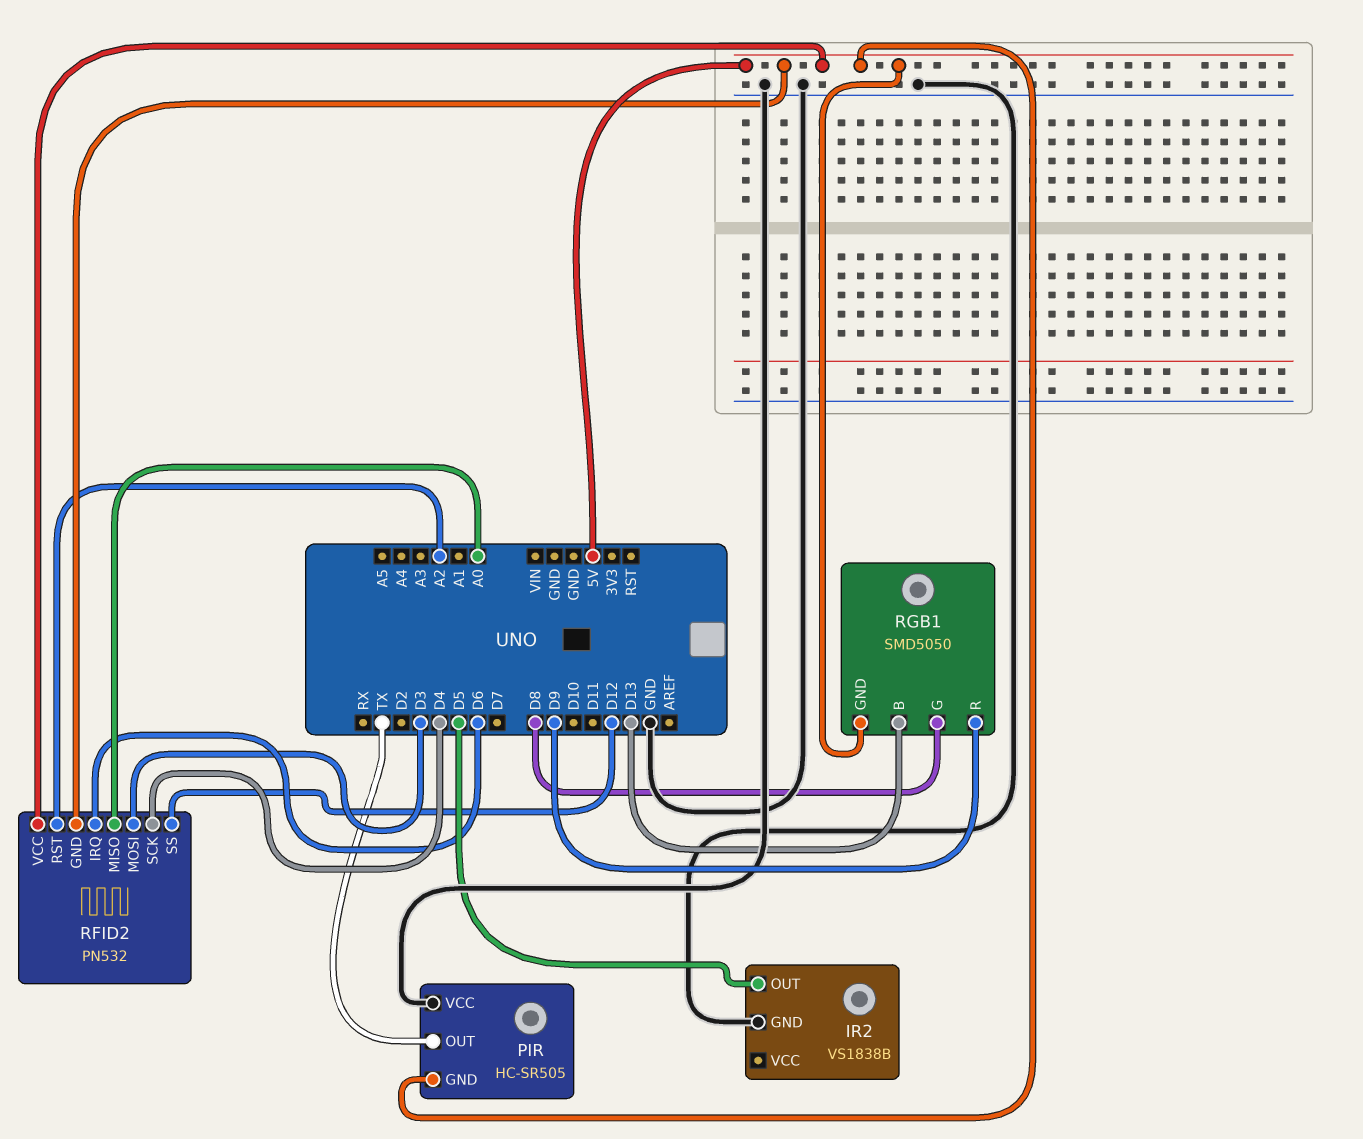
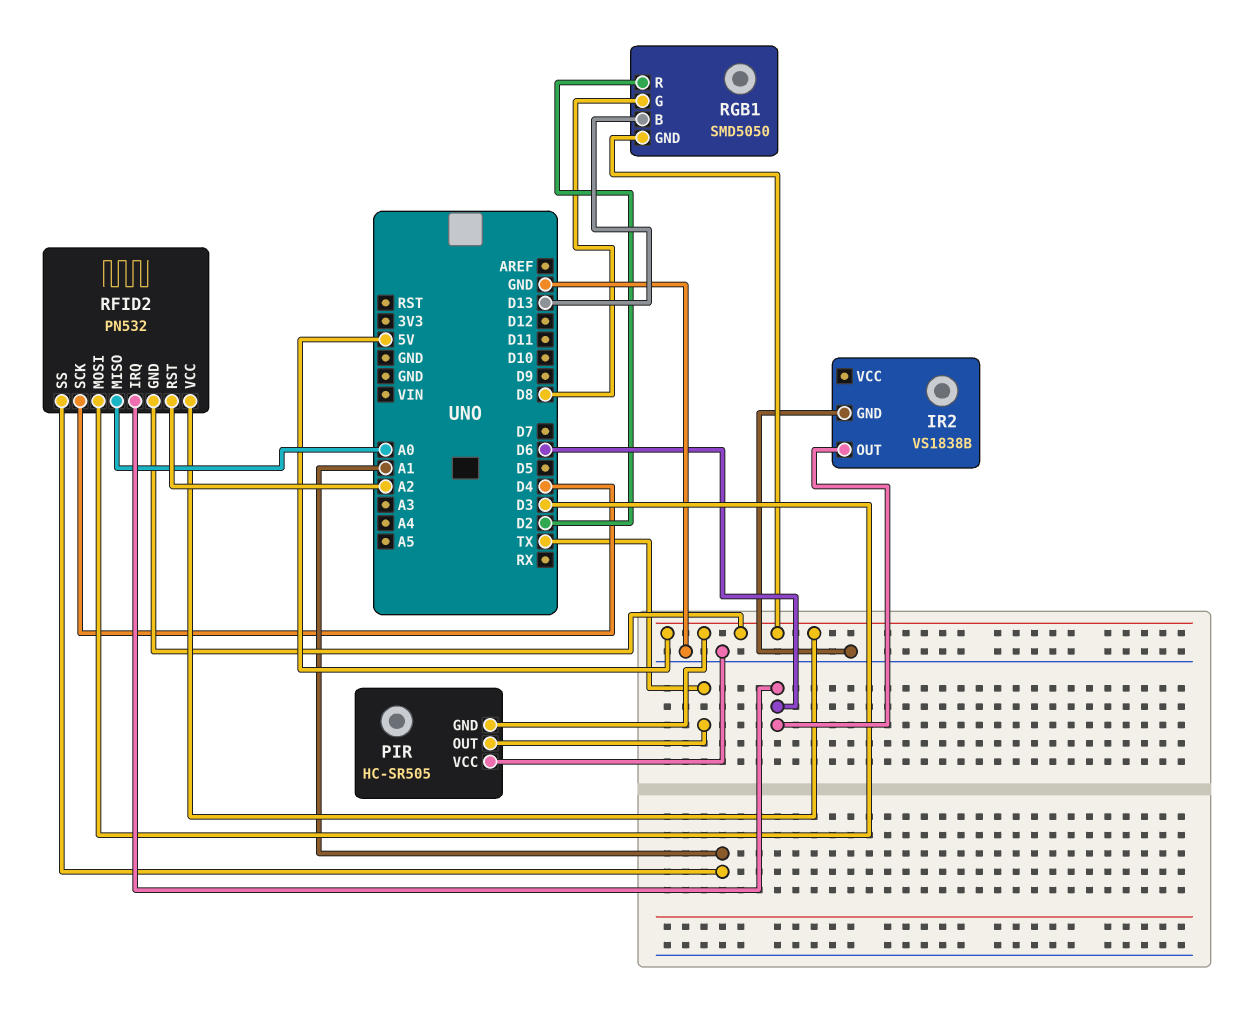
IR2 pin OUT: D5 -> D6
RFID2 pin SS: D12 -> A1
RGB1 pin R: D9 -> D2

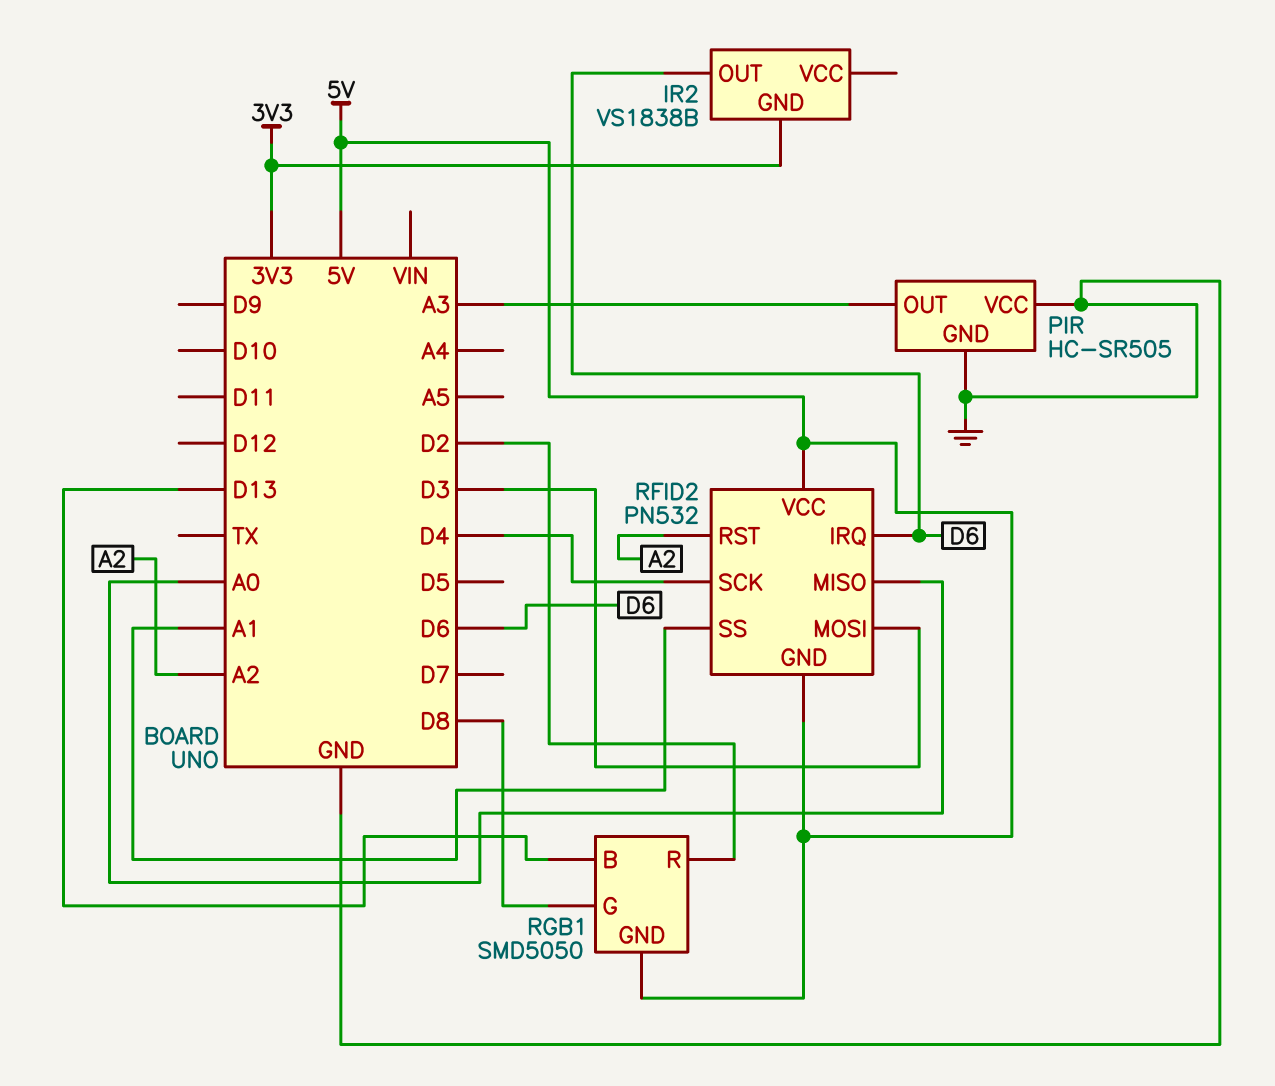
IR2 pin GND: GND -> 3V3
PIR pin GND: 5V -> GND
PIR pin OUT: TX -> A3

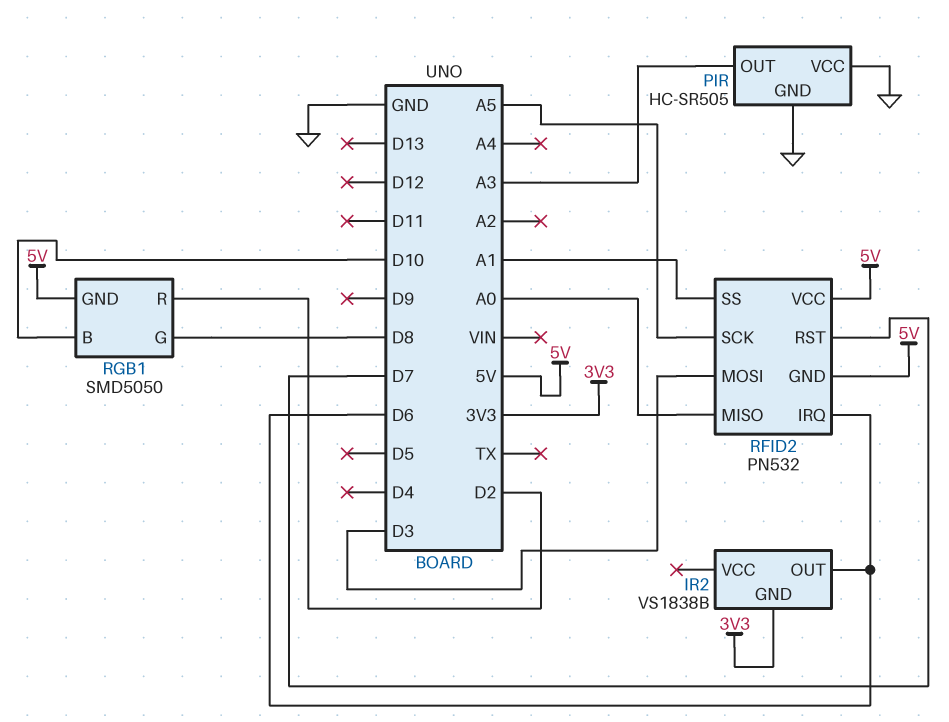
RFID2 pin RST: A2 -> D7
RFID2 pin SCK: D4 -> A5
RGB1 pin B: D13 -> D10

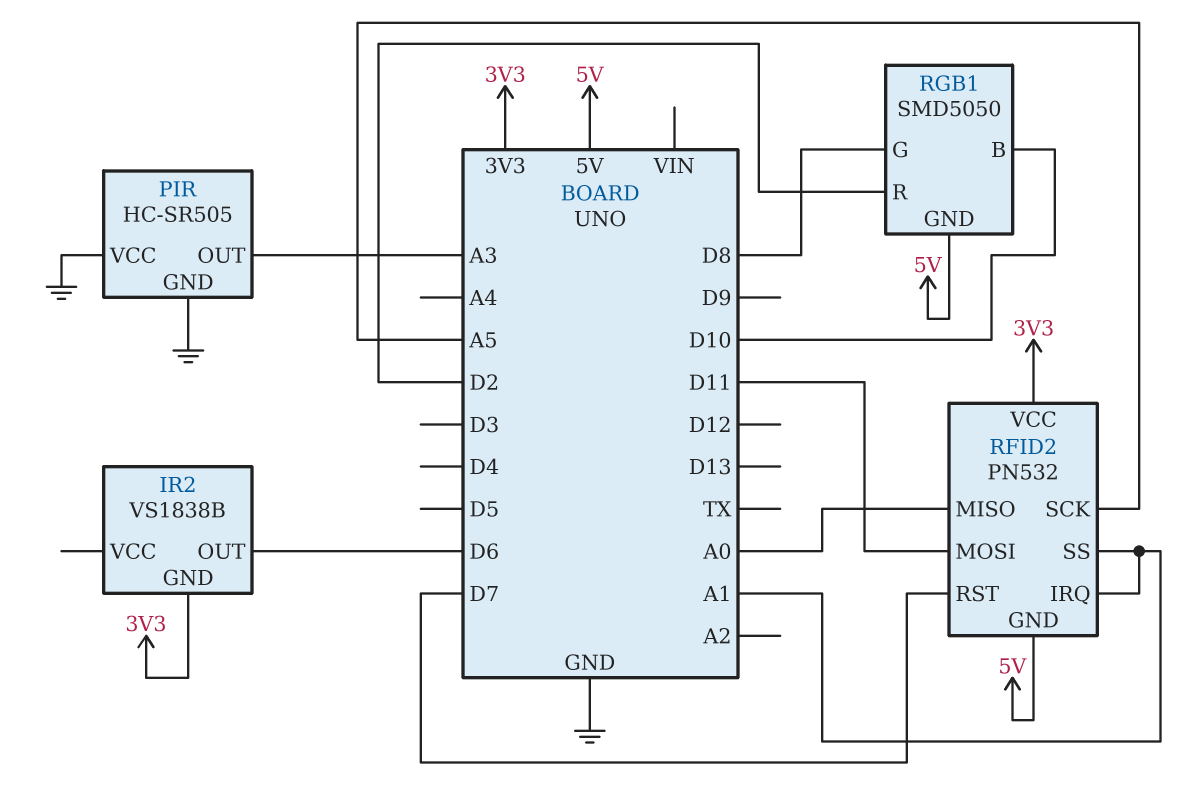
RFID2 pin IRQ: D6 -> A1
RFID2 pin MOSI: D3 -> D11
RFID2 pin VCC: 5V -> 3V3

